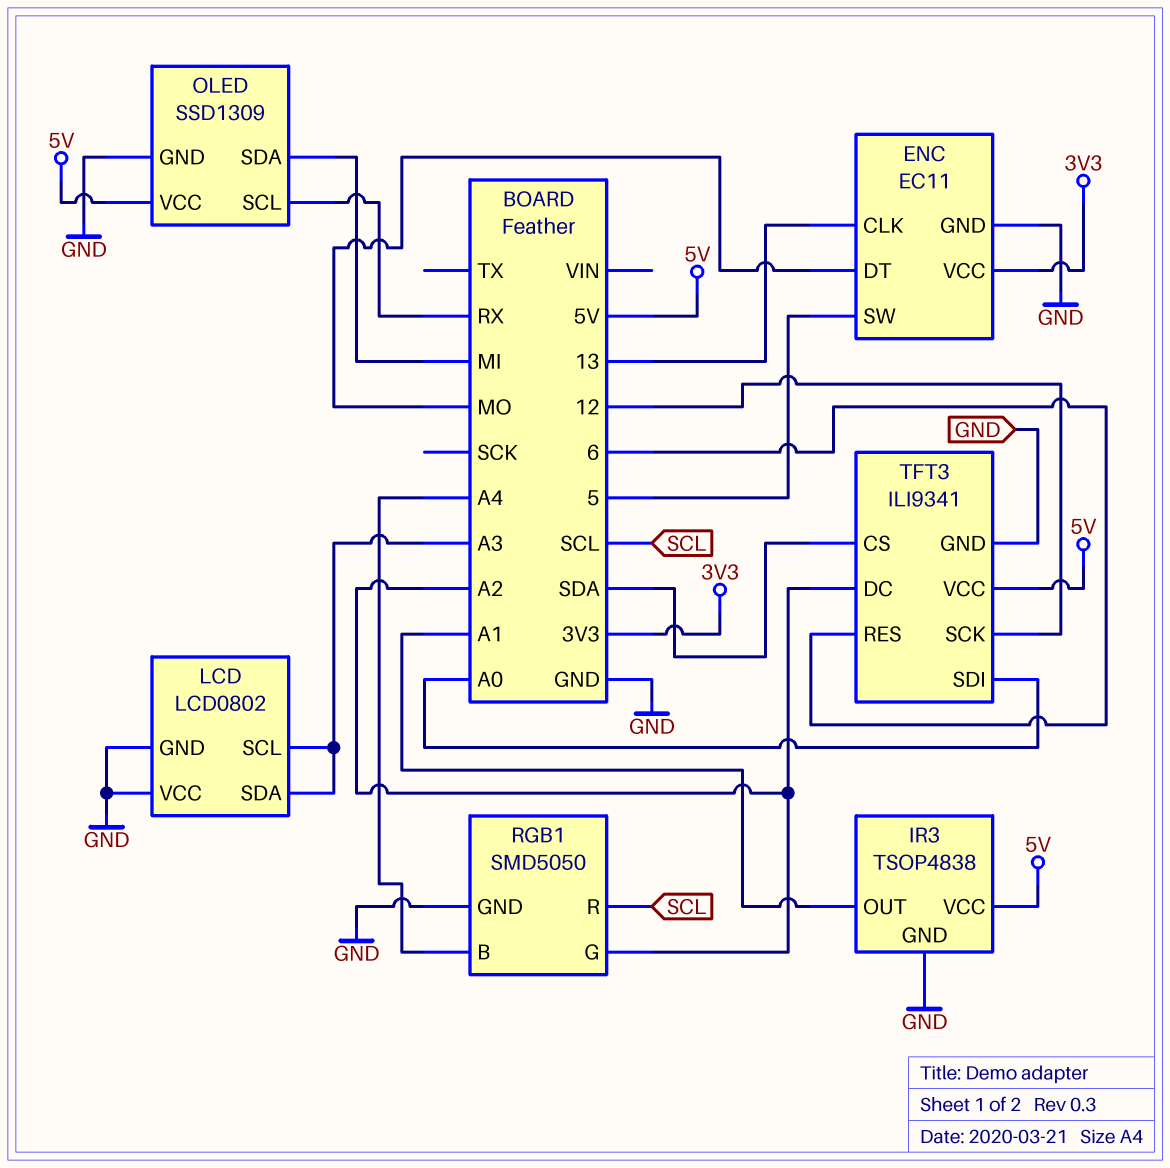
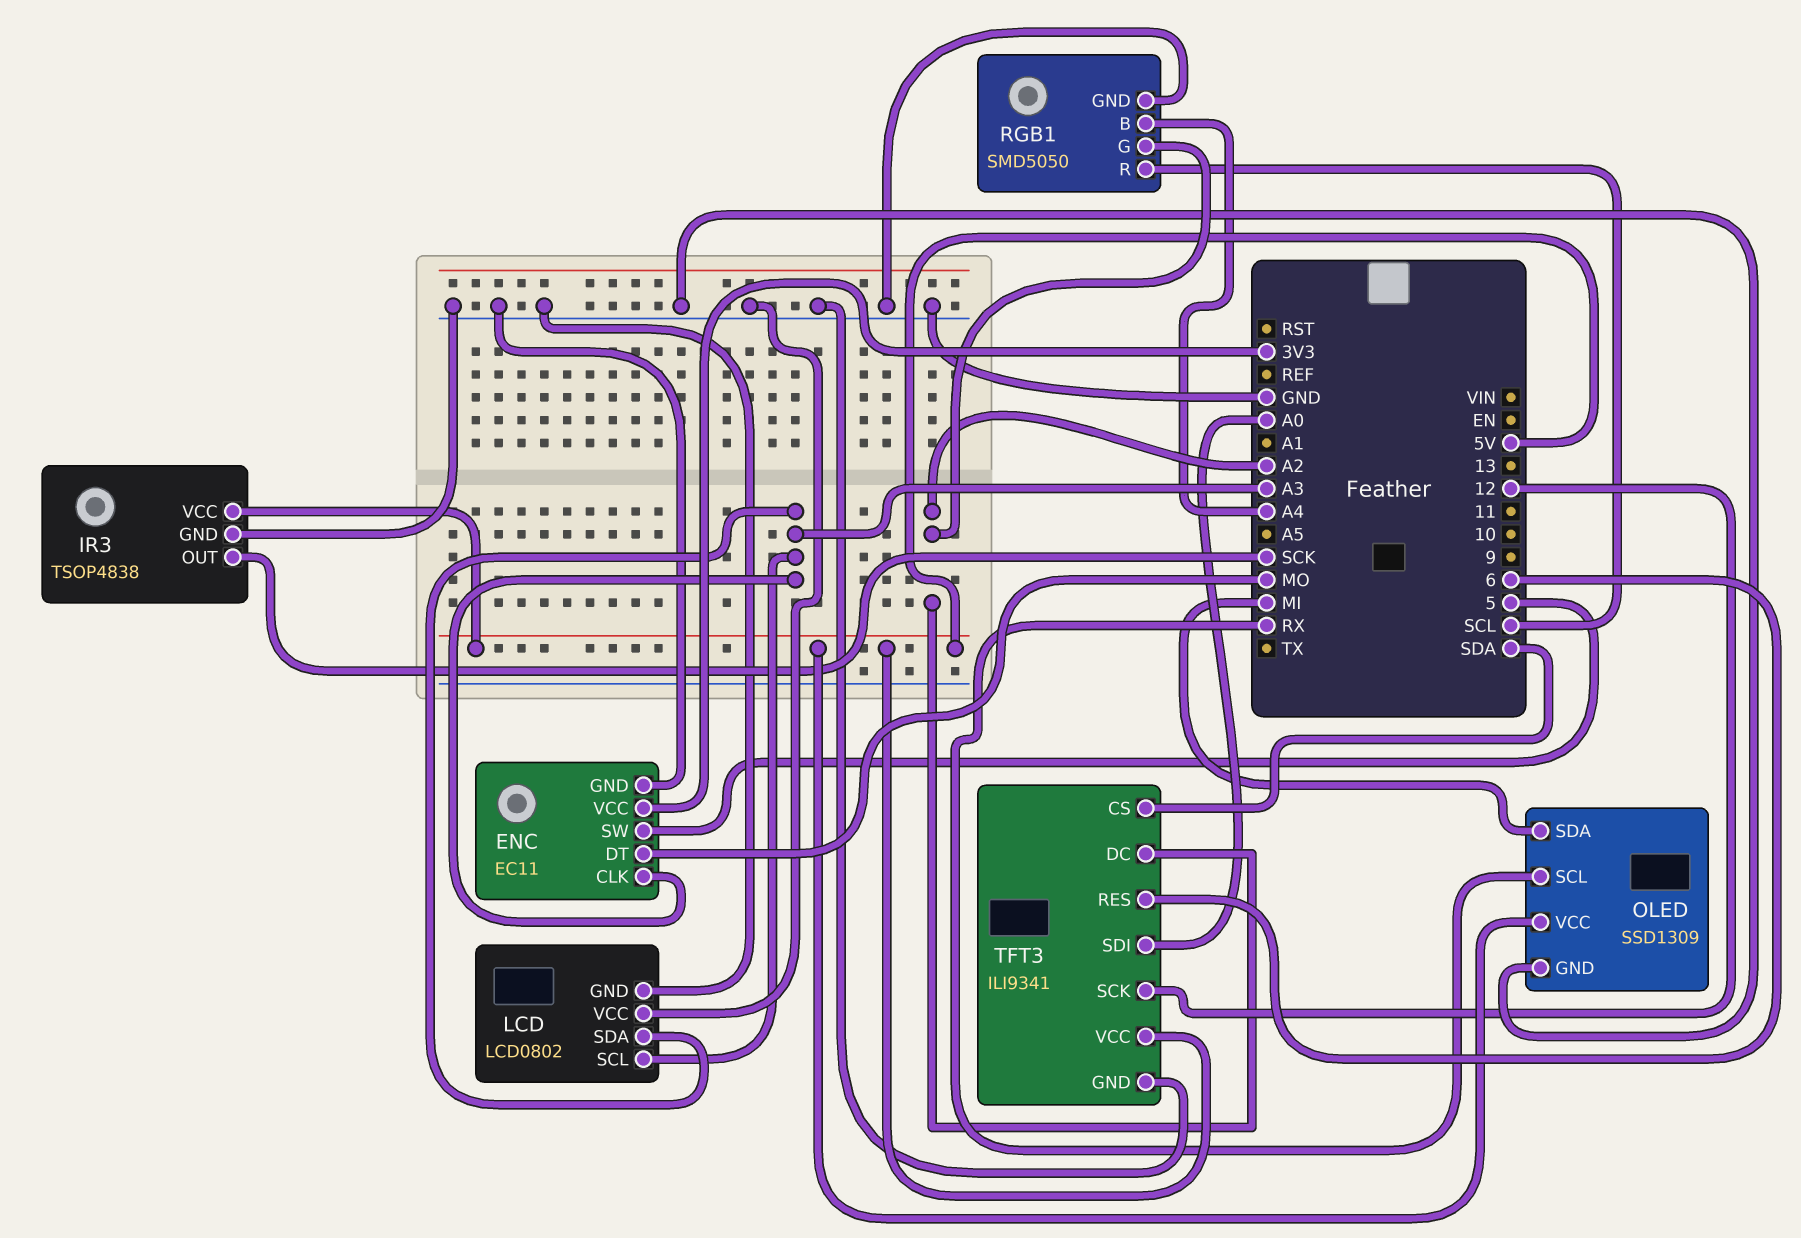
ENC pin CLK: 13 -> A3
IR3 pin OUT: A1 -> SCK

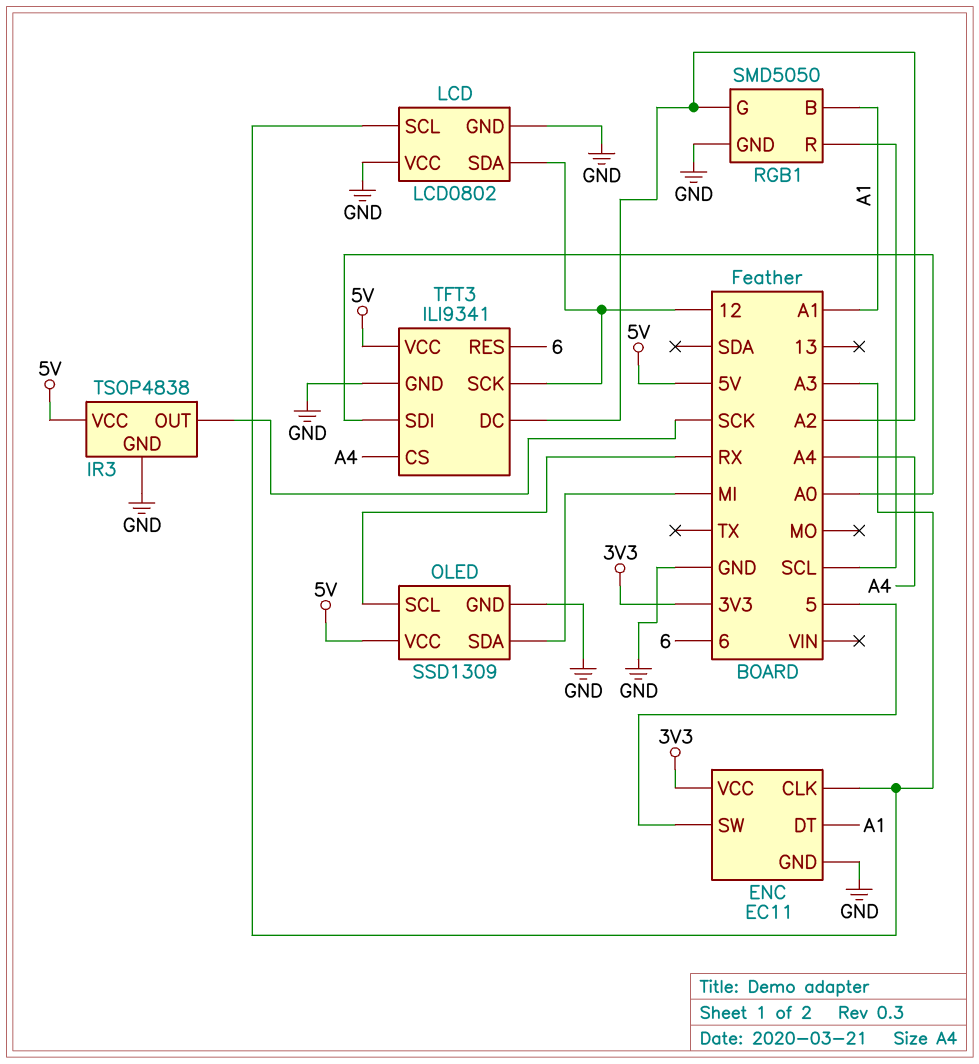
ENC pin DT: MO -> A1
LCD pin SDA: A3 -> 12
RGB1 pin B: A4 -> A1
TFT3 pin CS: SDA -> A4

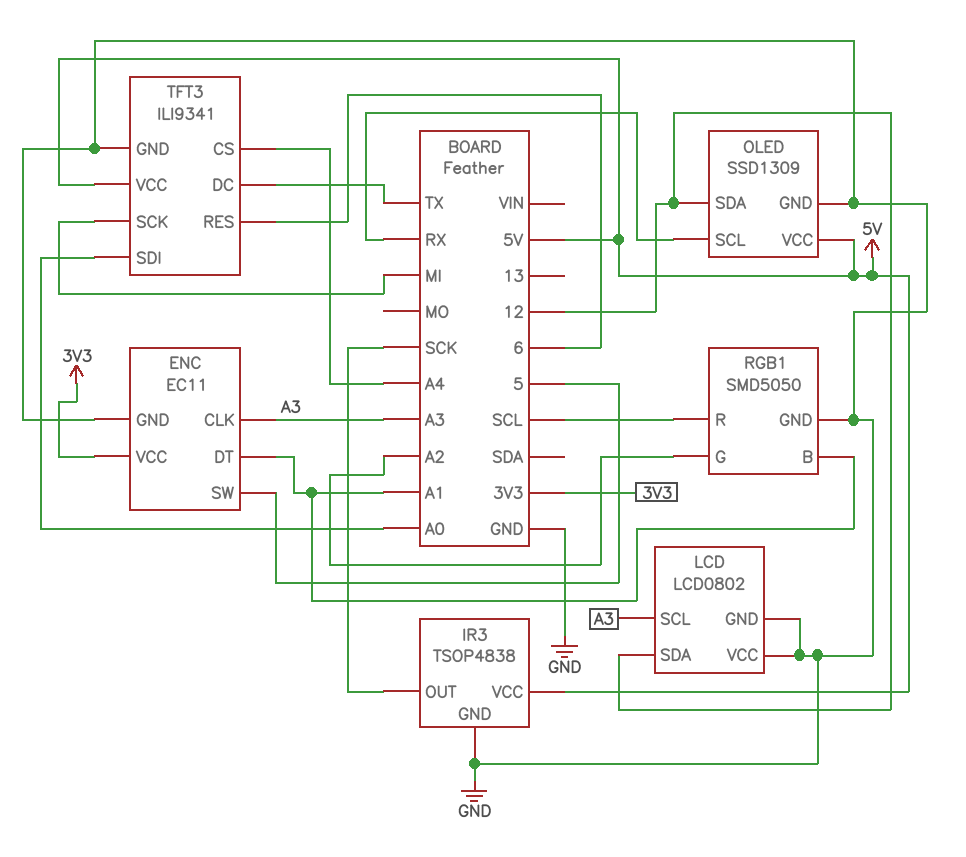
OLED pin SDA: MI -> 12
TFT3 pin DC: A2 -> TX
TFT3 pin SCK: 12 -> MI

